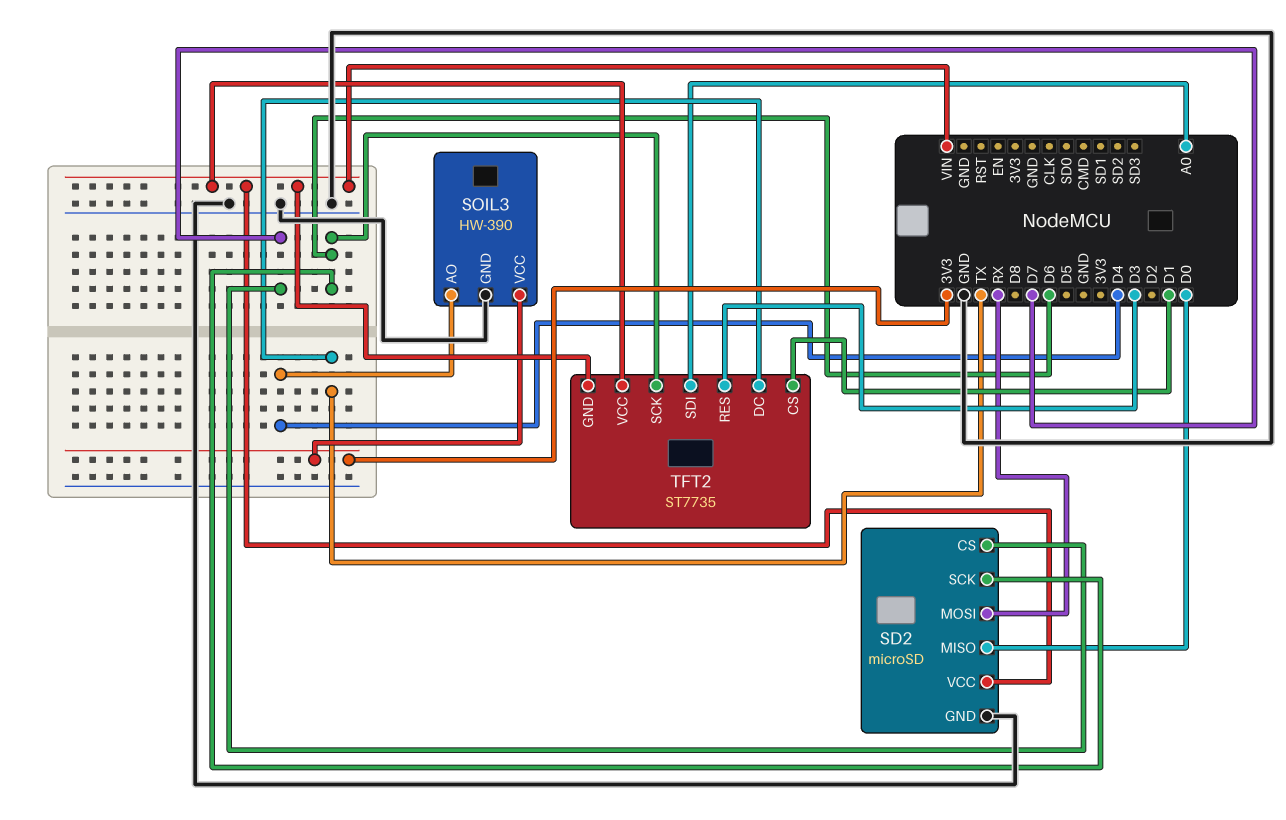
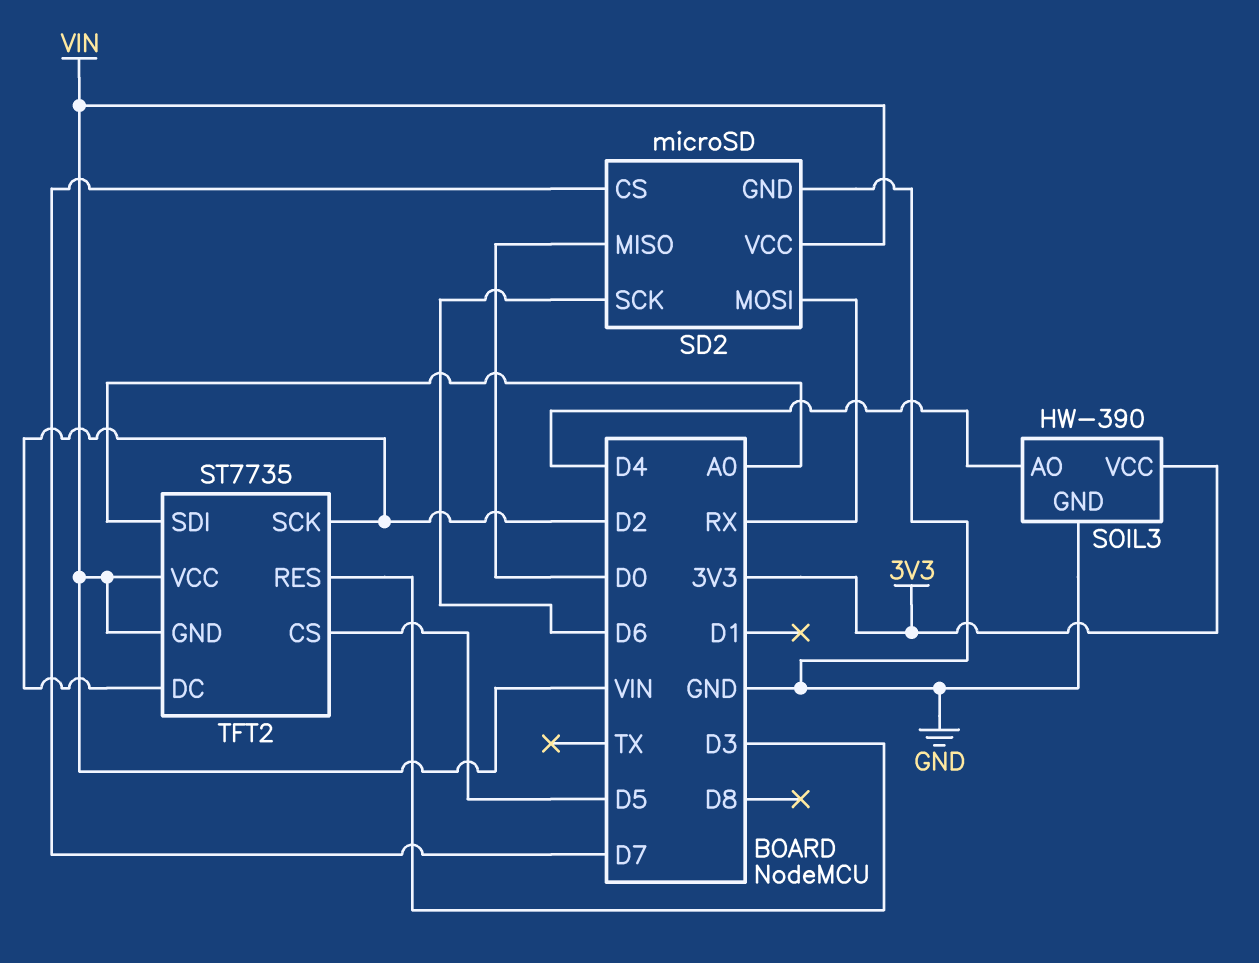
TFT2 pin CS: D1 -> D5
TFT2 pin DC: TX -> D2
TFT2 pin SCK: D6 -> D2

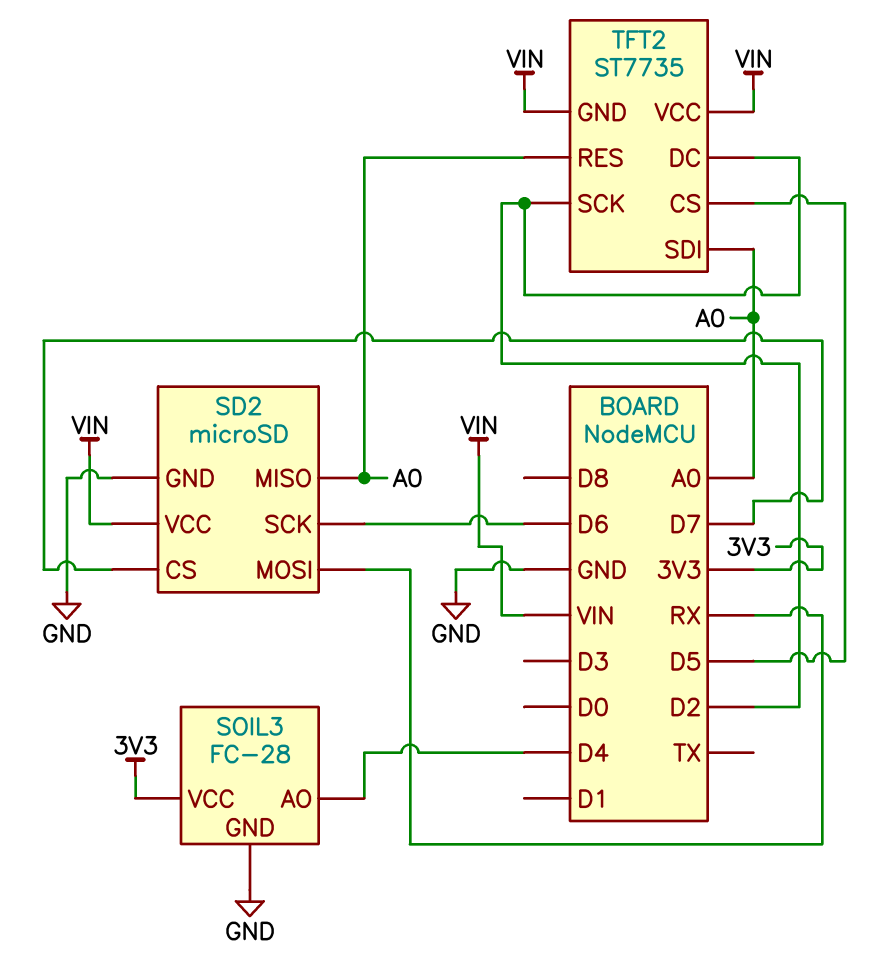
SD2 pin MISO: D0 -> A0
SOIL3: HW-390 -> FC-28
TFT2 pin RES: D3 -> A0

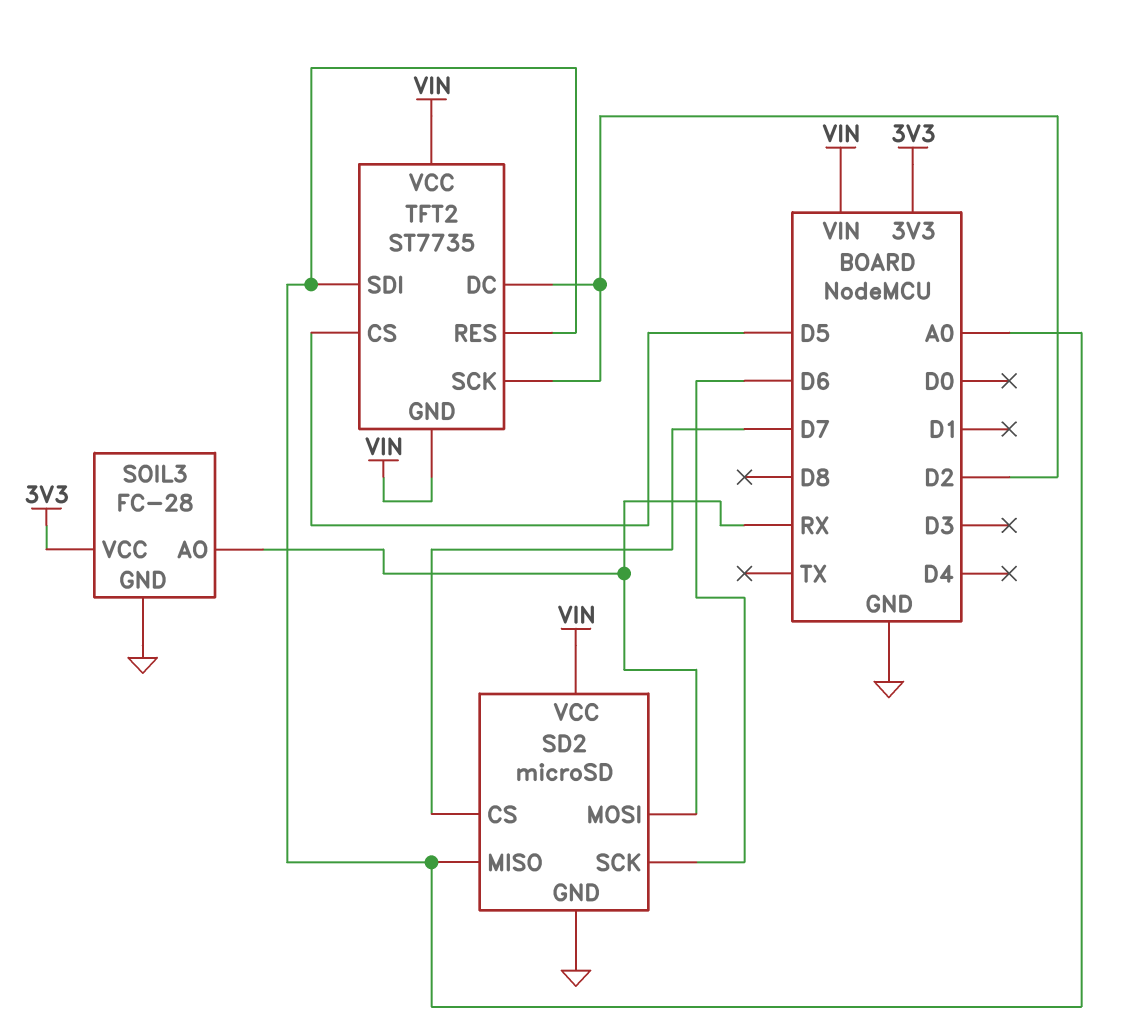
SOIL3 pin AO: D4 -> RX

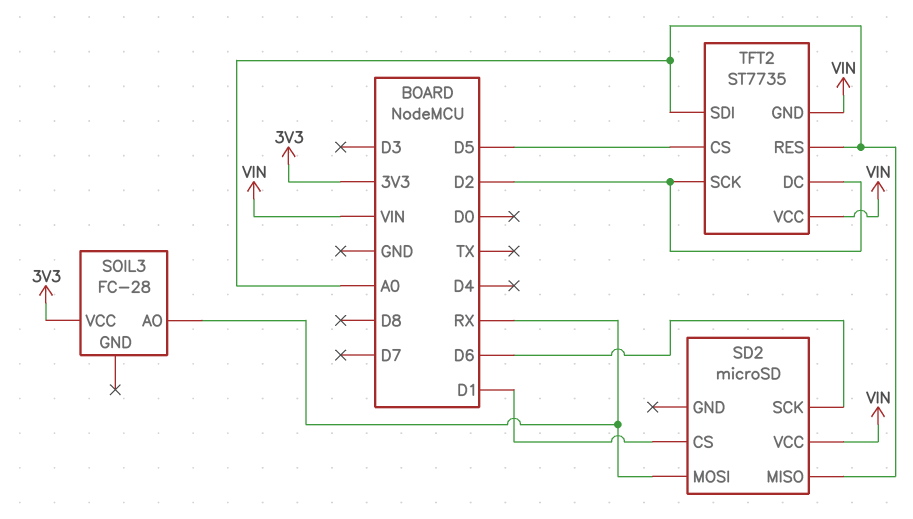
SD2 pin CS: D7 -> D1
SD2 pin GND: GND -> none
SOIL3 pin GND: GND -> none

